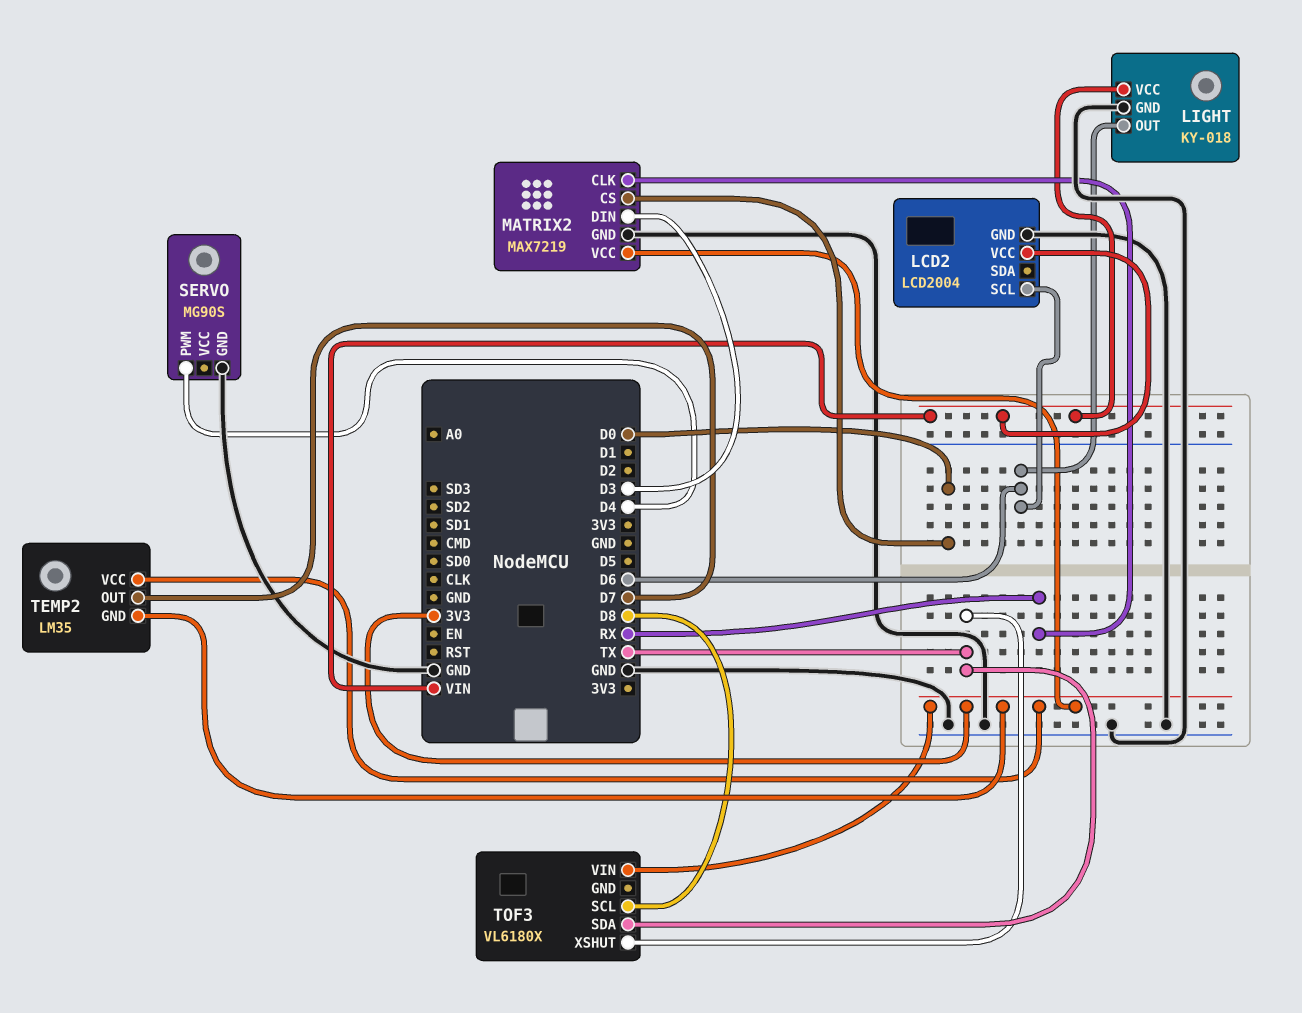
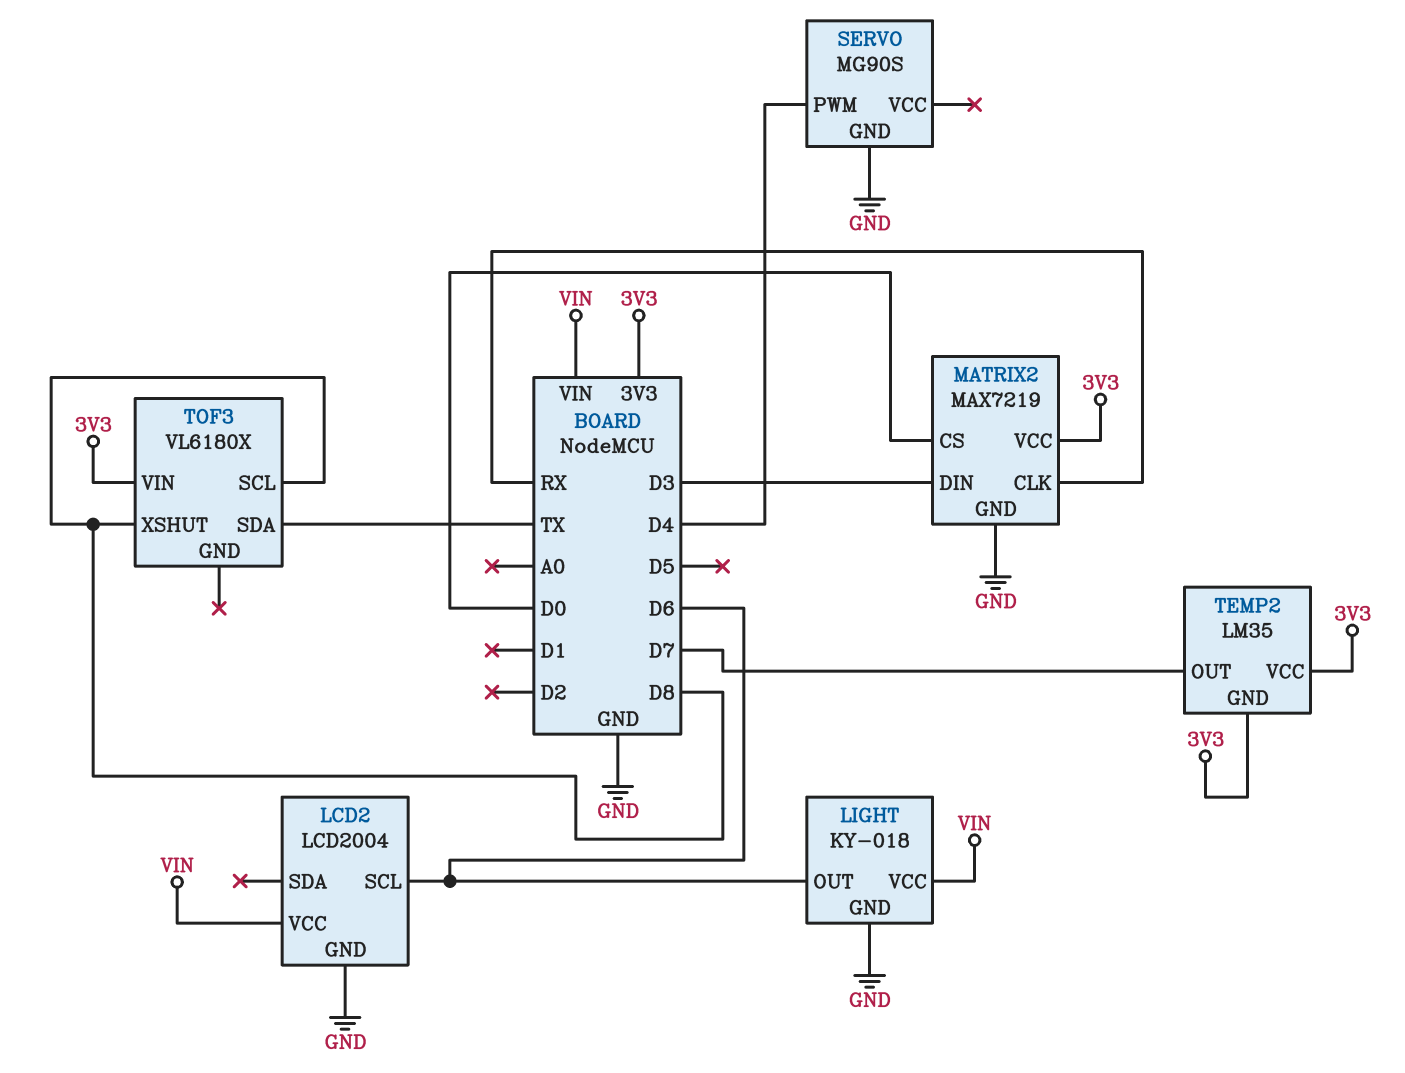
TOF3 pin XSHUT: TX -> D8

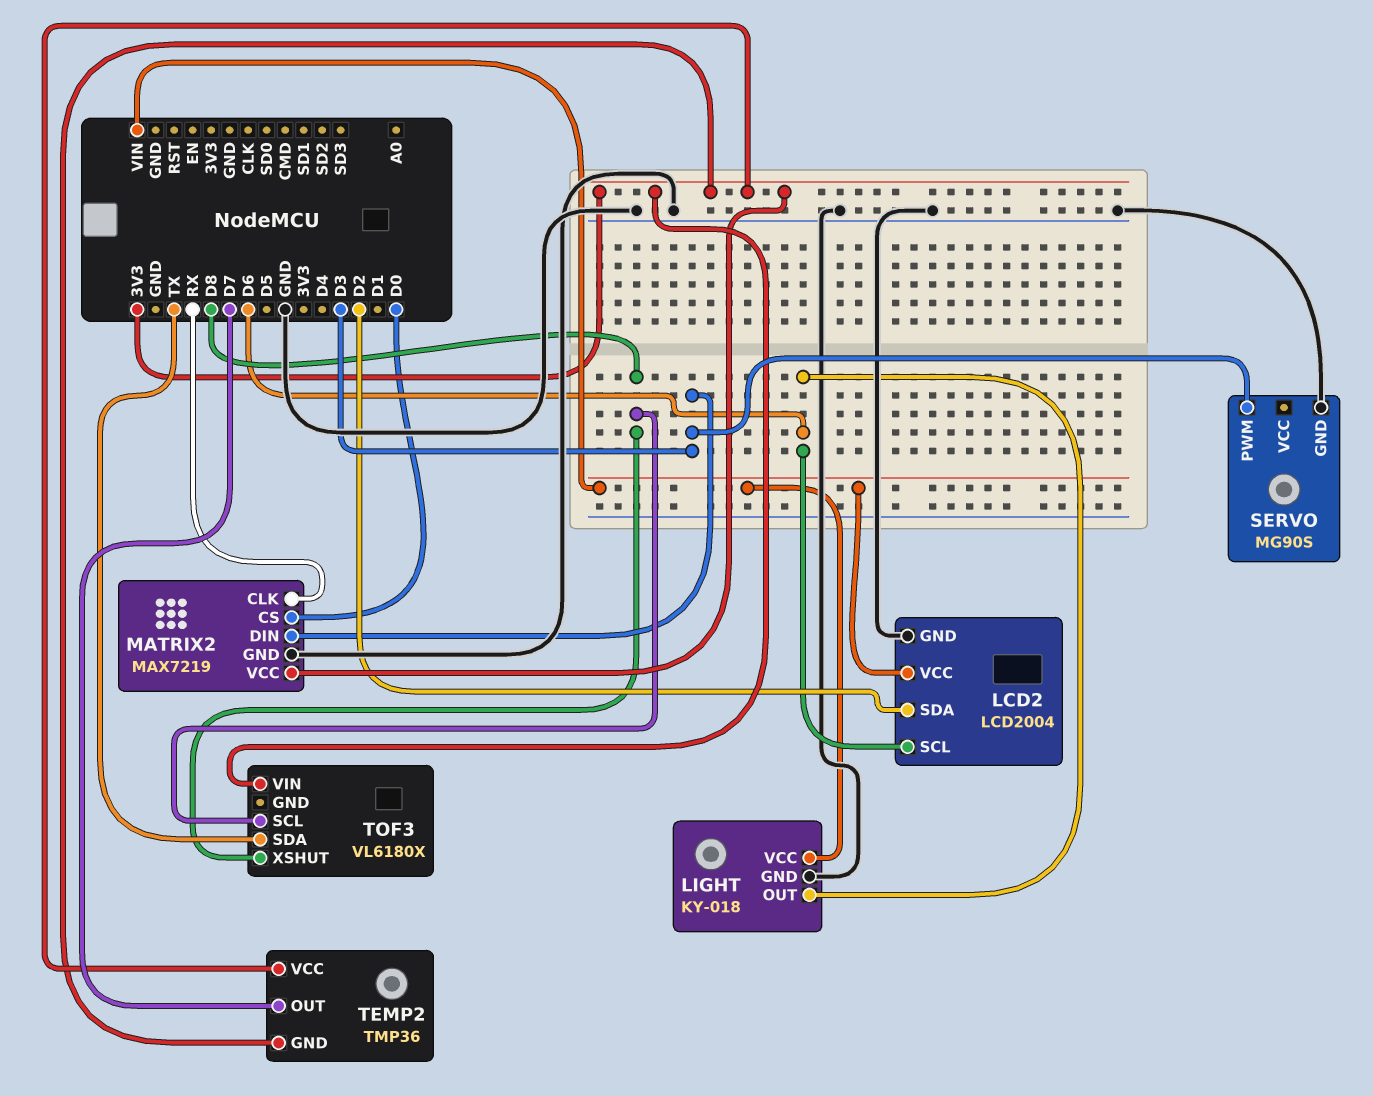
LCD2 pin SDA: none -> D2
SERVO pin PWM: D4 -> D3
TEMP2: LM35 -> TMP36

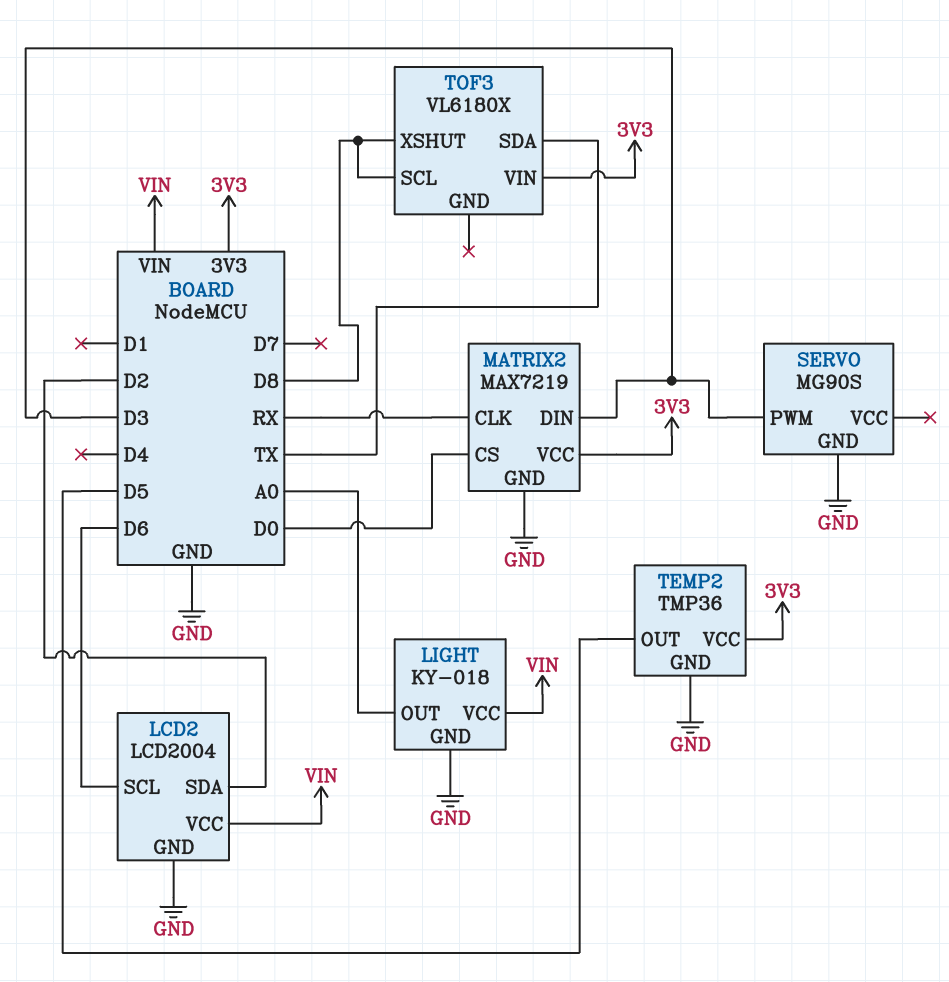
LIGHT pin OUT: D6 -> A0
TEMP2 pin GND: 3V3 -> GND
TEMP2 pin OUT: D7 -> D5

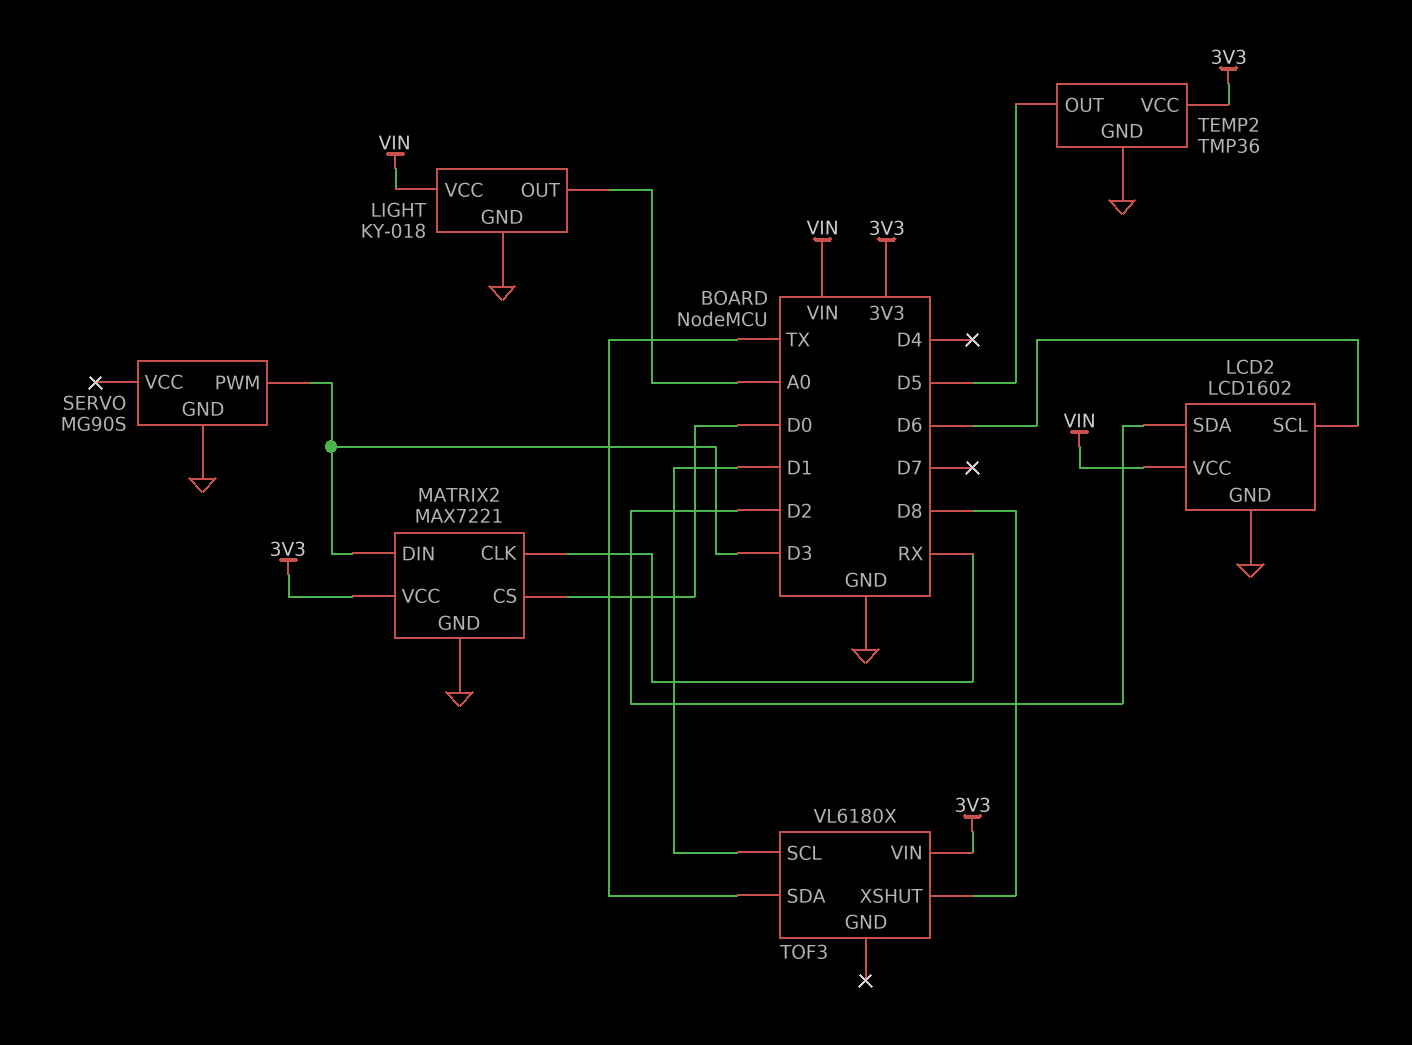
LCD2: LCD2004 -> LCD1602
MATRIX2: MAX7219 -> MAX7221
TOF3 pin SCL: D8 -> D1

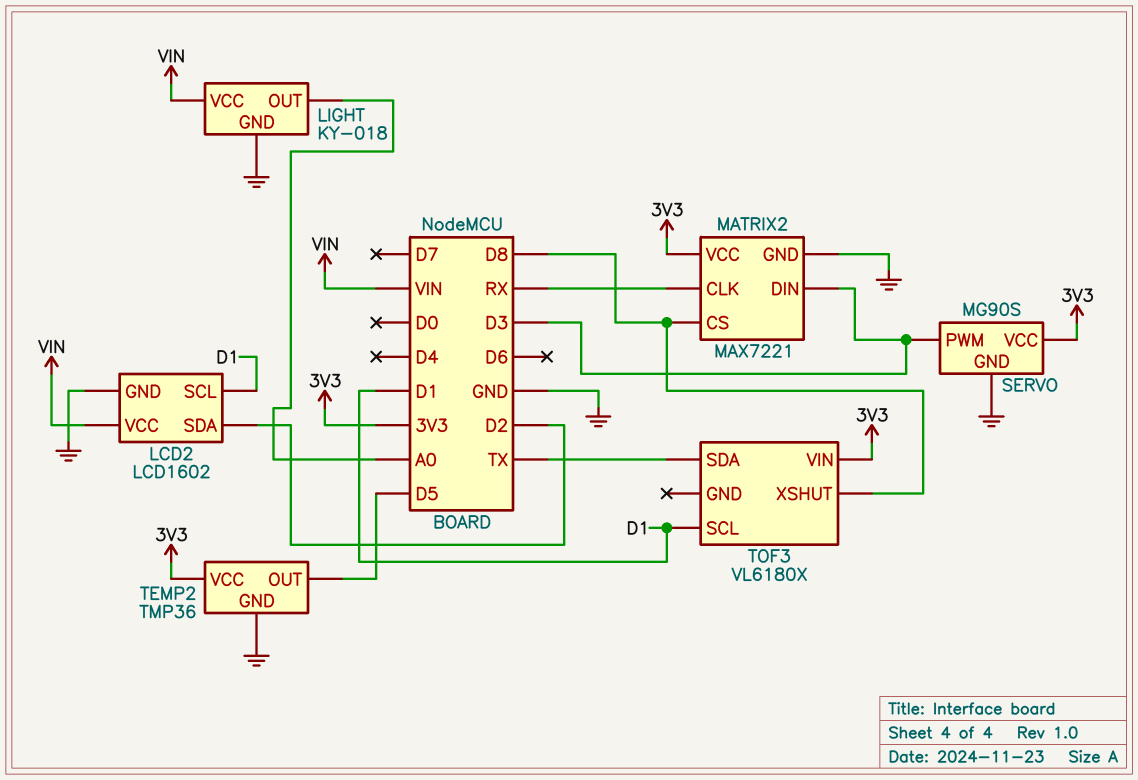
LCD2 pin SCL: D6 -> D1
MATRIX2 pin CS: D0 -> D8
SERVO pin VCC: none -> 3V3

